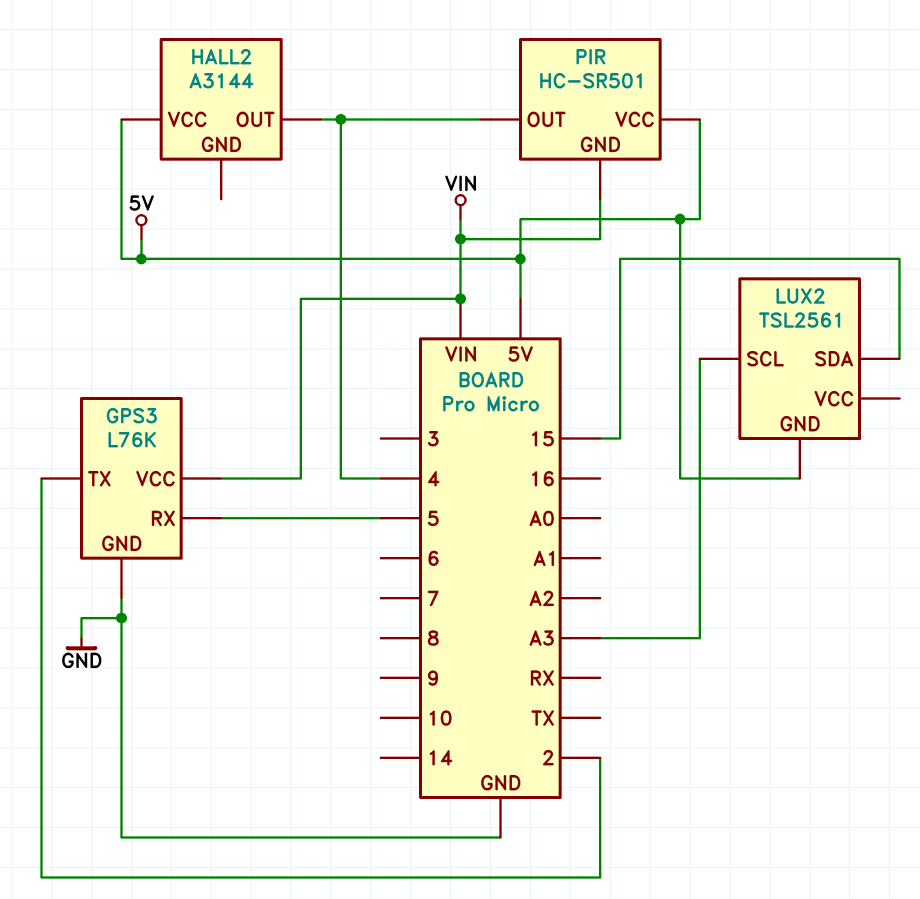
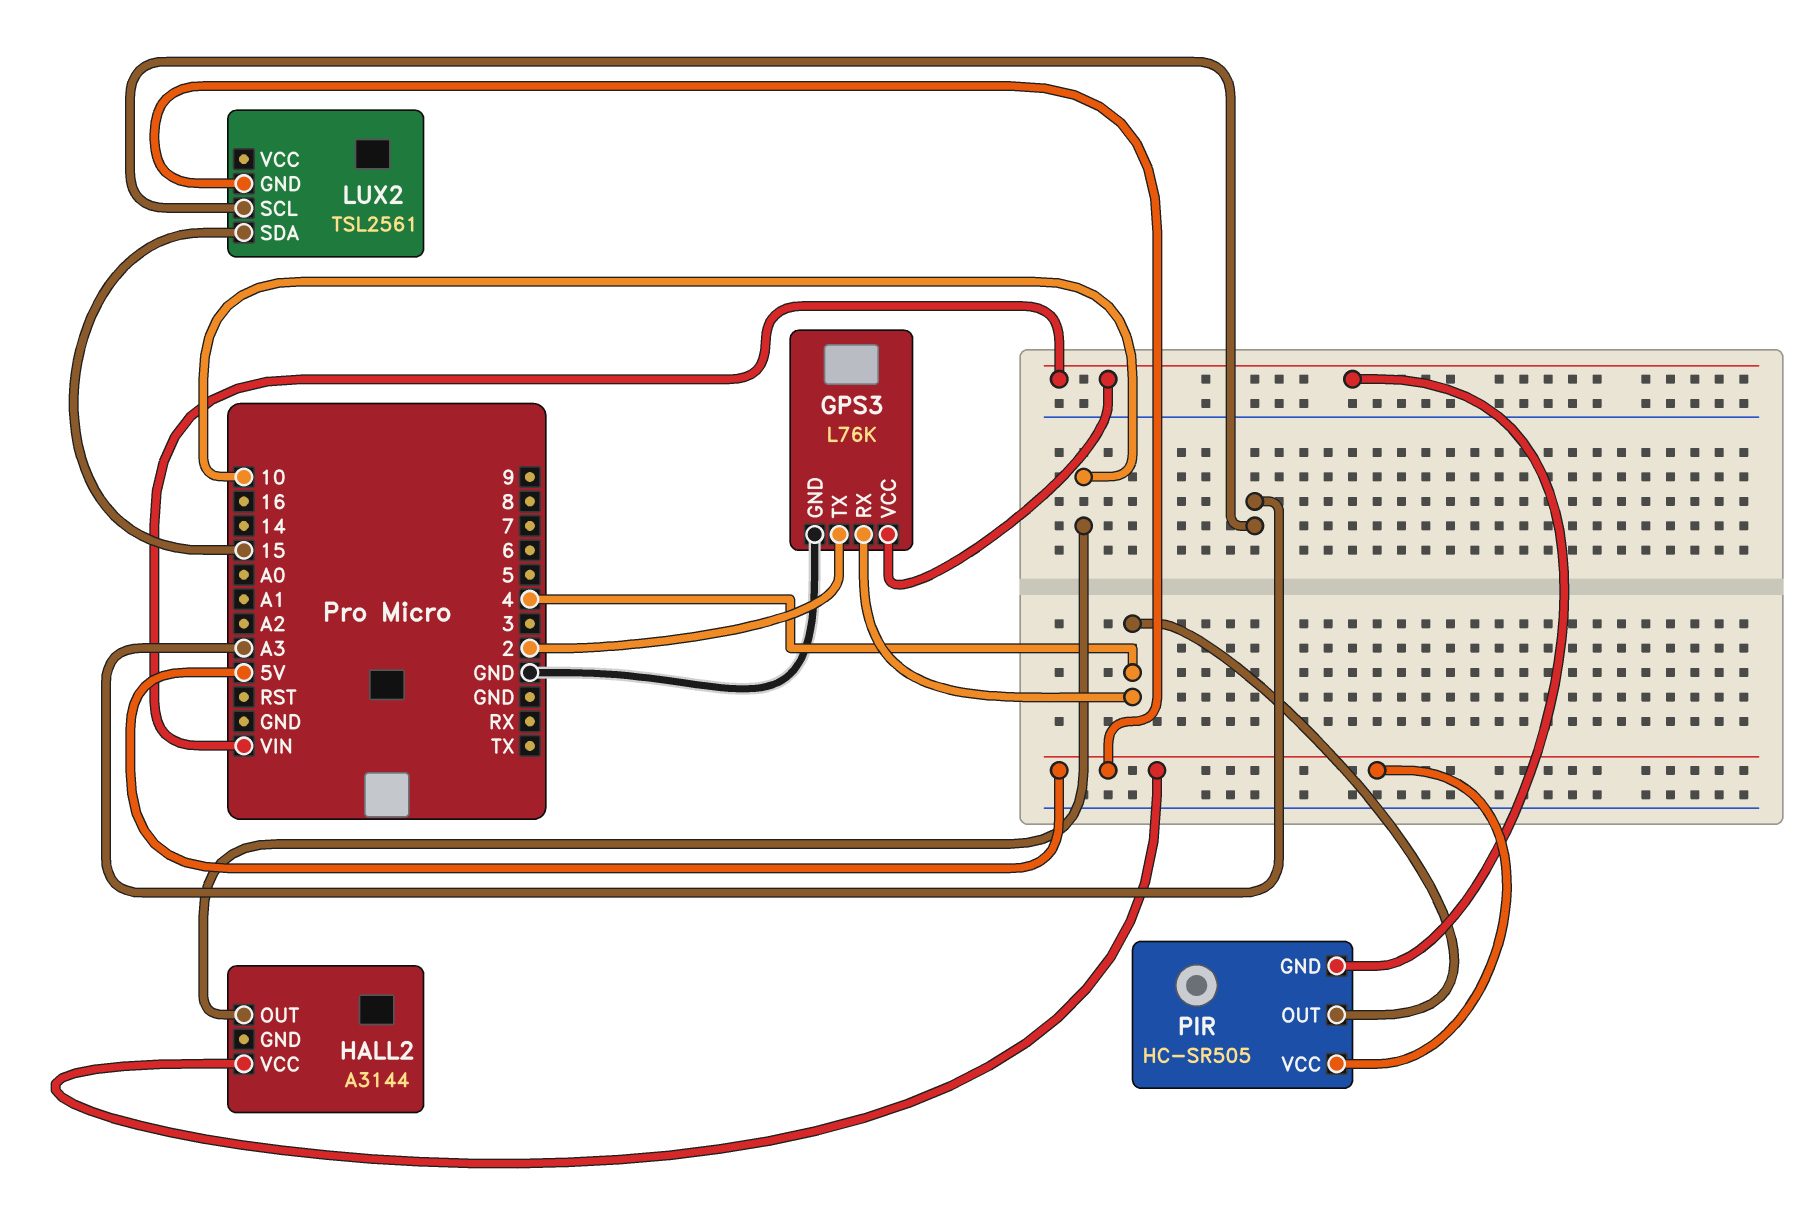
GPS3 pin RX: 5 -> 4
HALL2 pin OUT: 4 -> 10
PIR: HC-SR501 -> HC-SR505

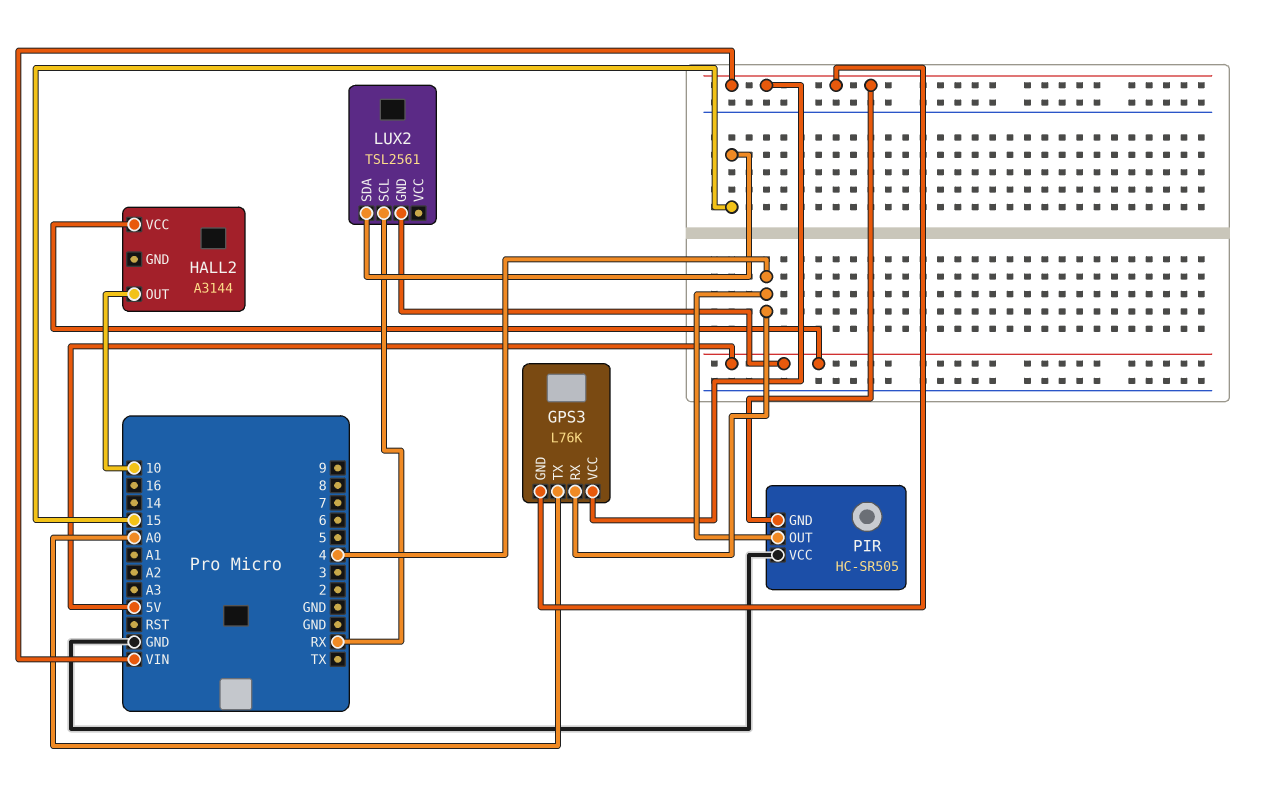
GPS3 pin GND: GND -> VIN
GPS3 pin TX: 2 -> A0
LUX2 pin SCL: A3 -> RX
PIR pin VCC: 5V -> GND

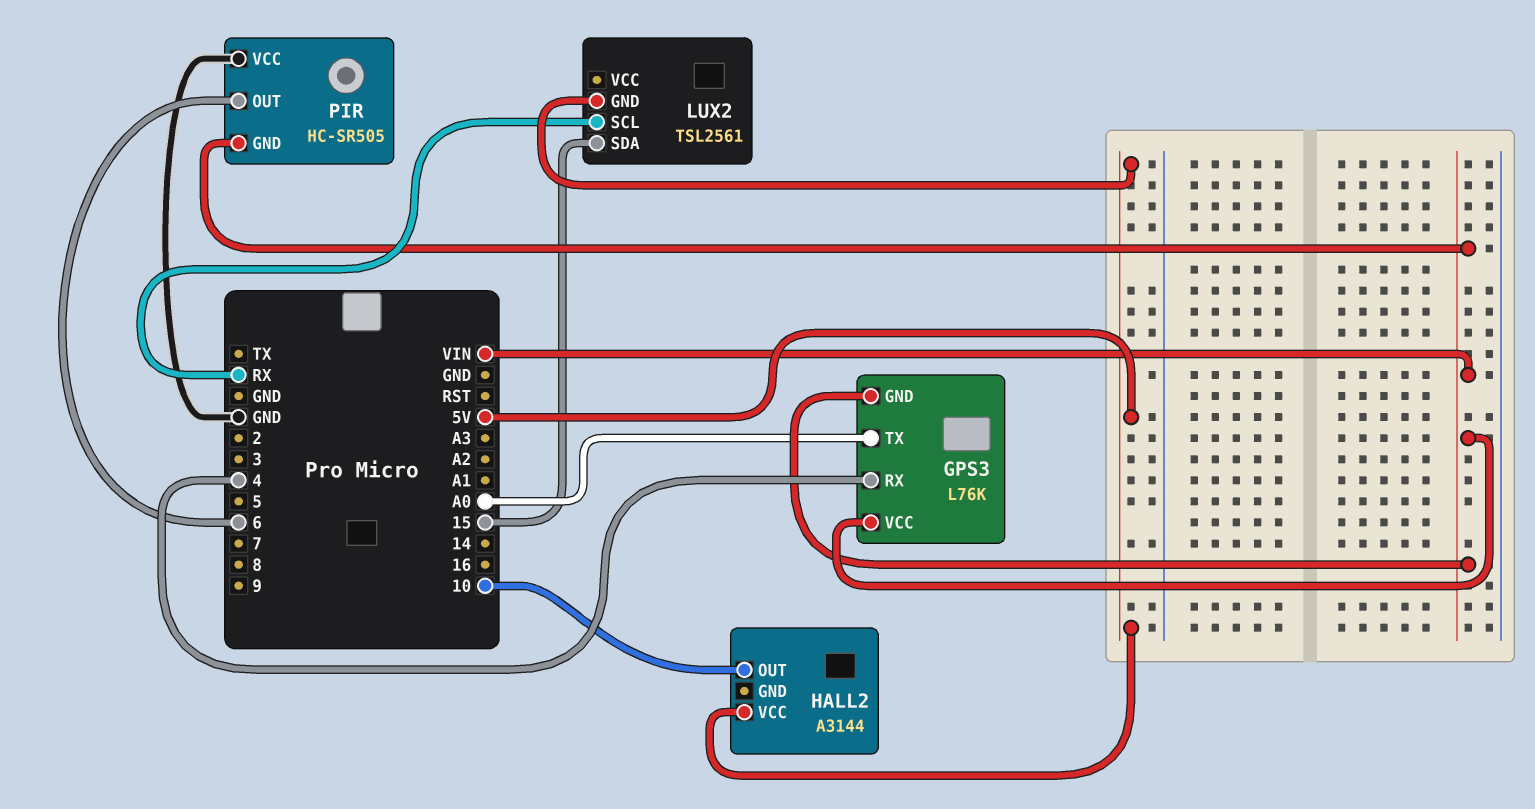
PIR pin OUT: 4 -> 6

